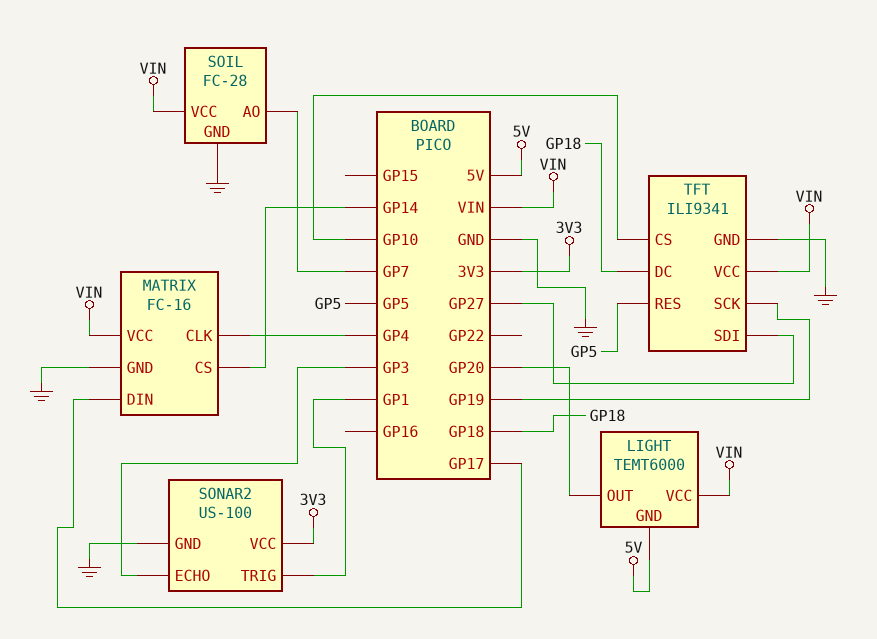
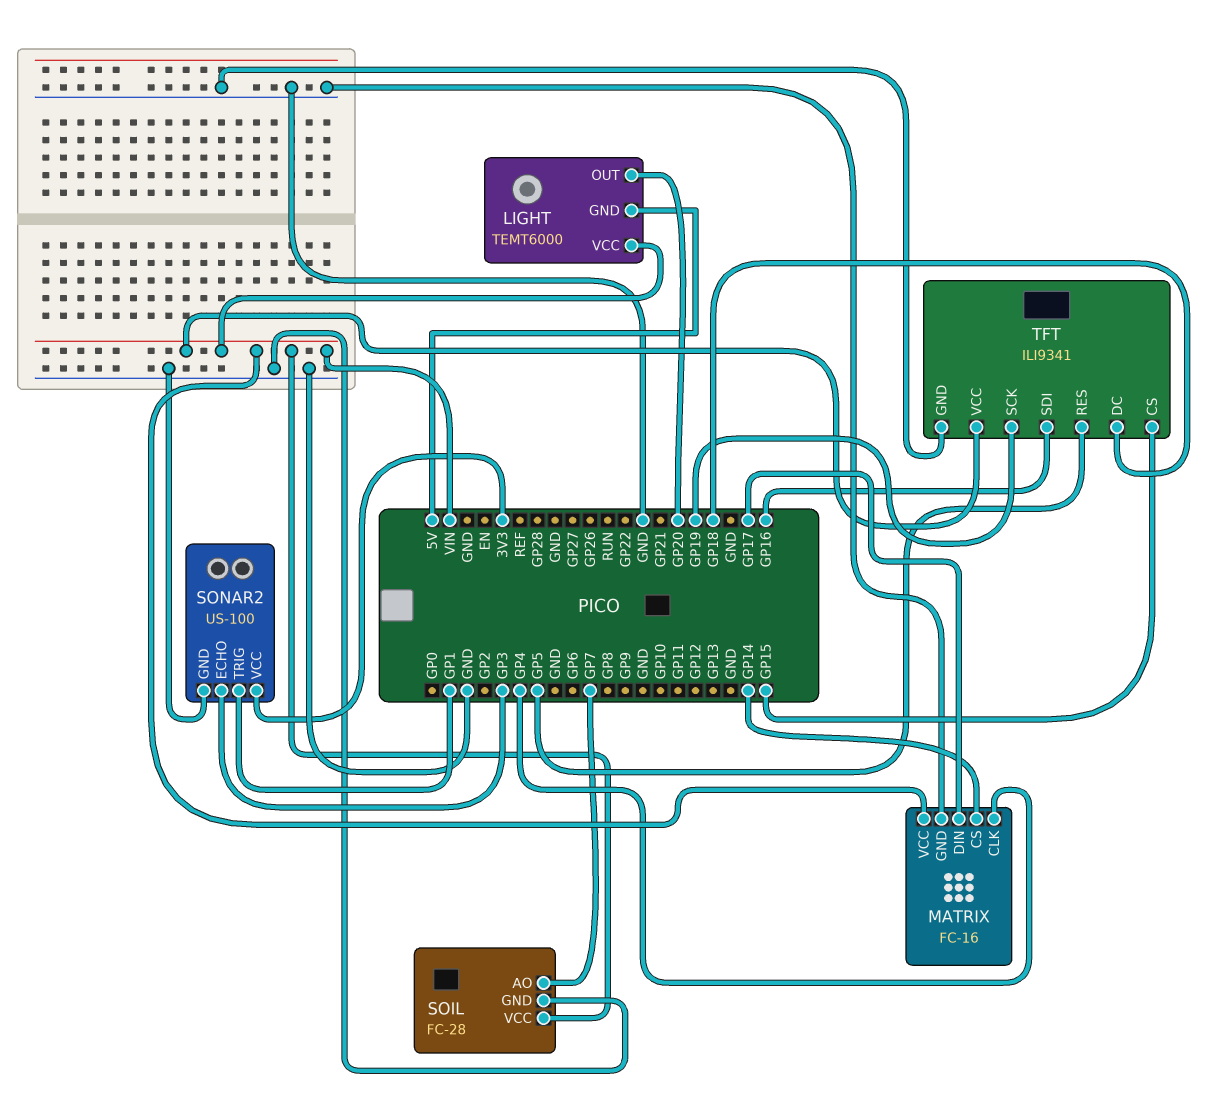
TFT pin CS: GP10 -> GP15
TFT pin SDI: GP27 -> GP16

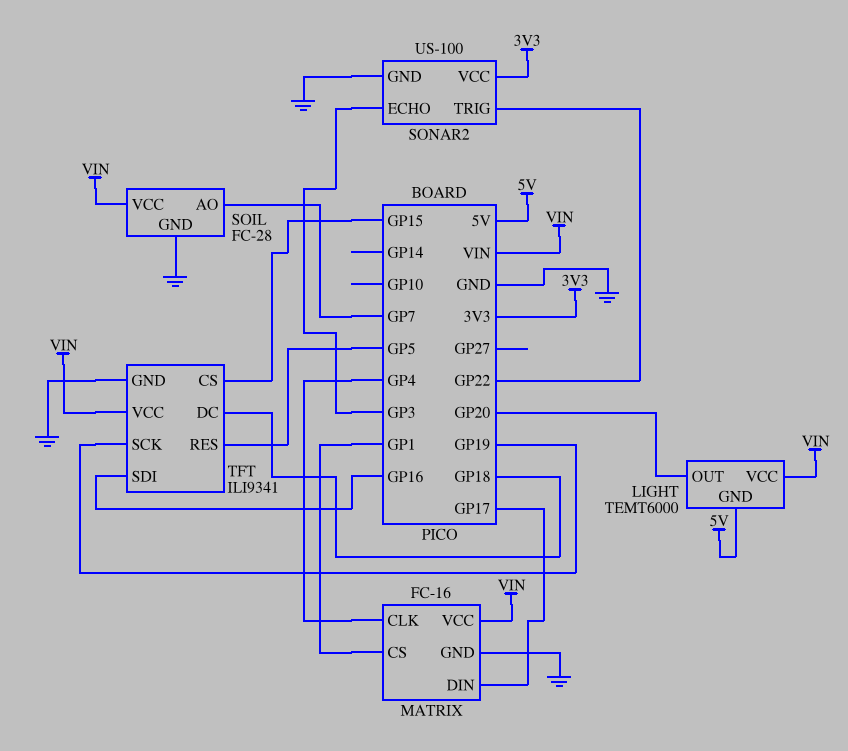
MATRIX pin CS: GP14 -> GP1
SONAR2 pin TRIG: GP1 -> GP22

